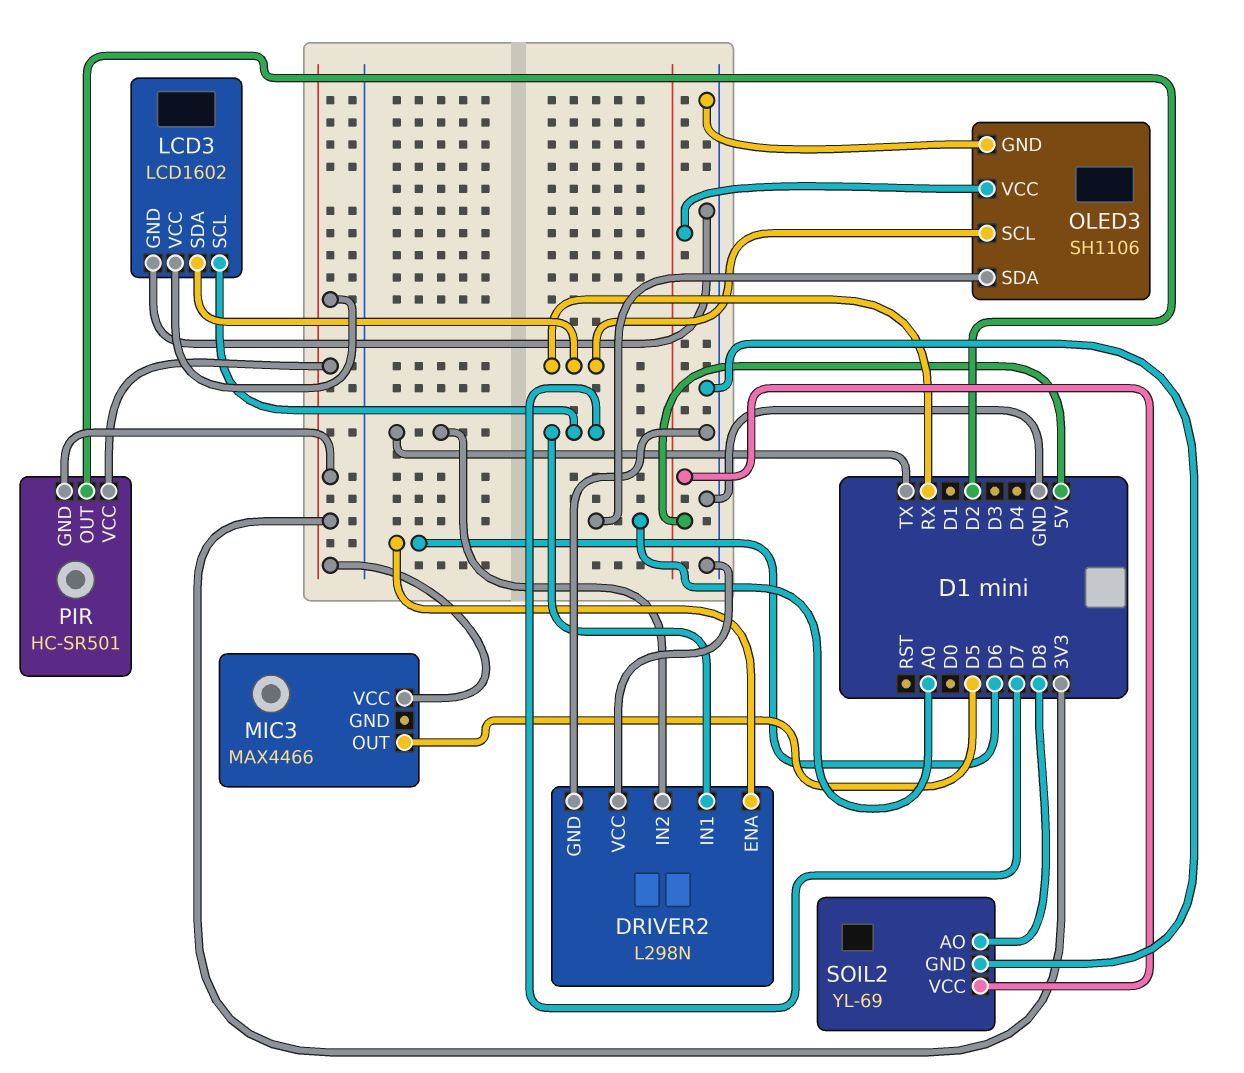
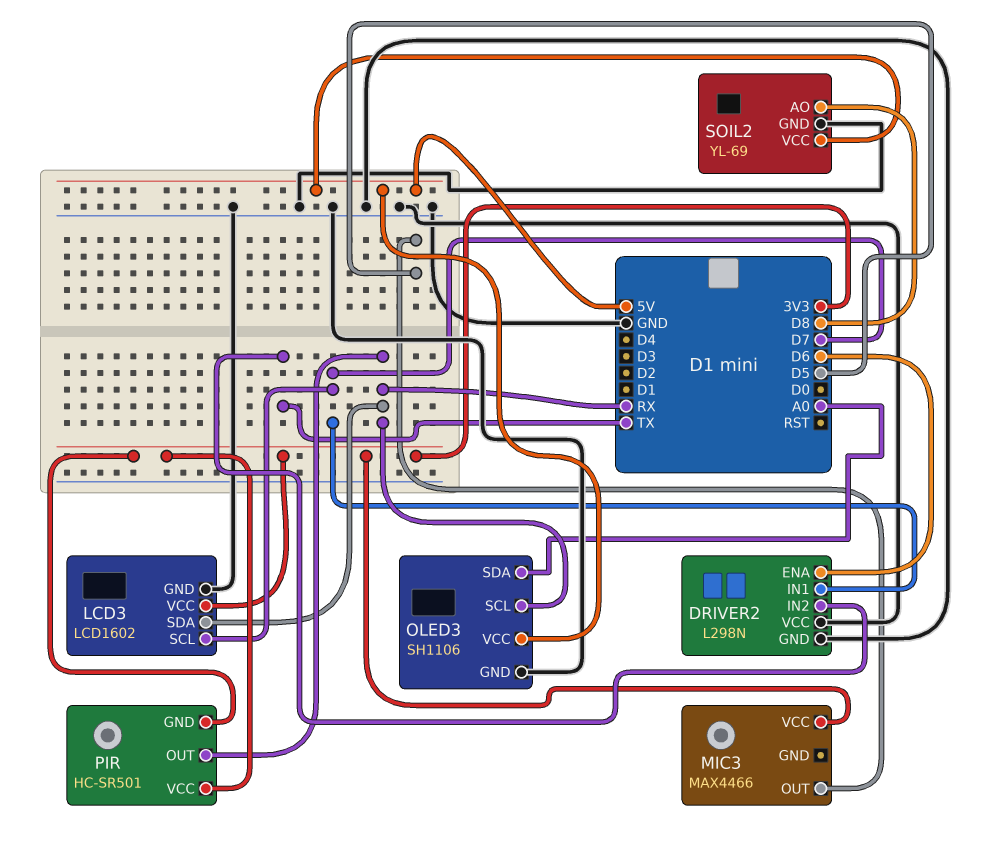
PIR pin OUT: D2 -> RX

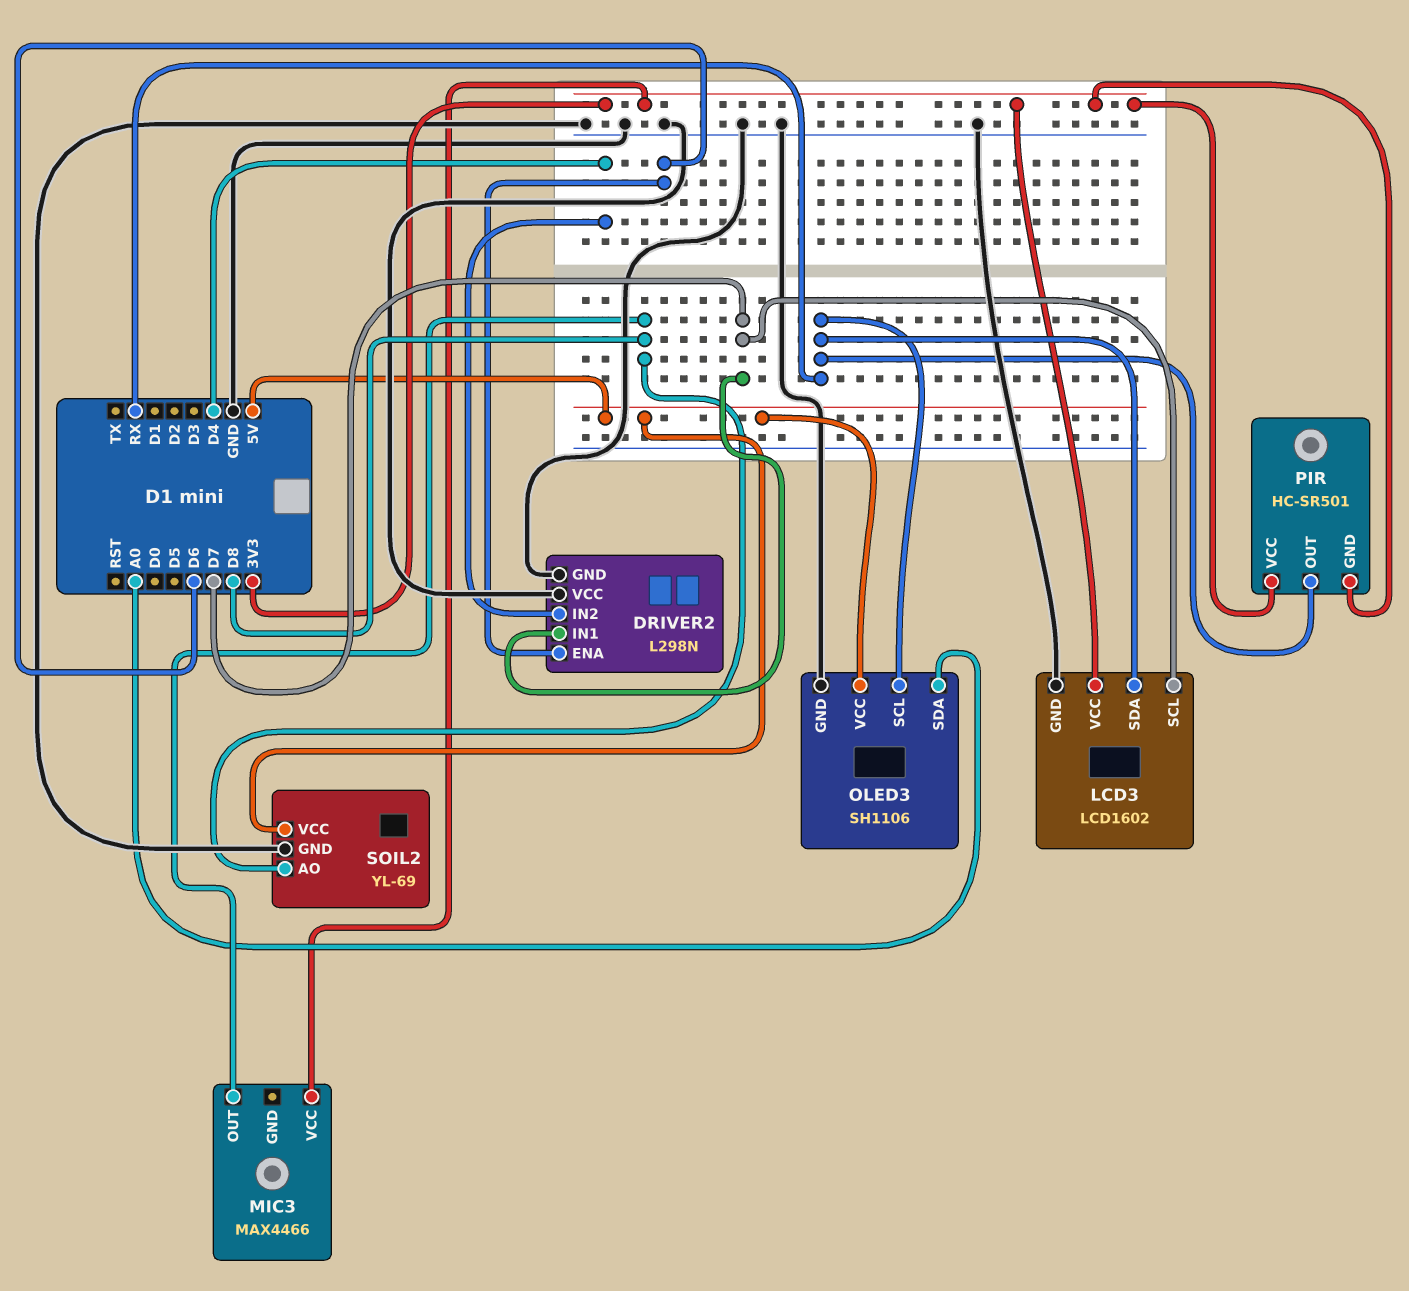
DRIVER2 pin IN2: TX -> D4
MIC3 pin OUT: D5 -> D8

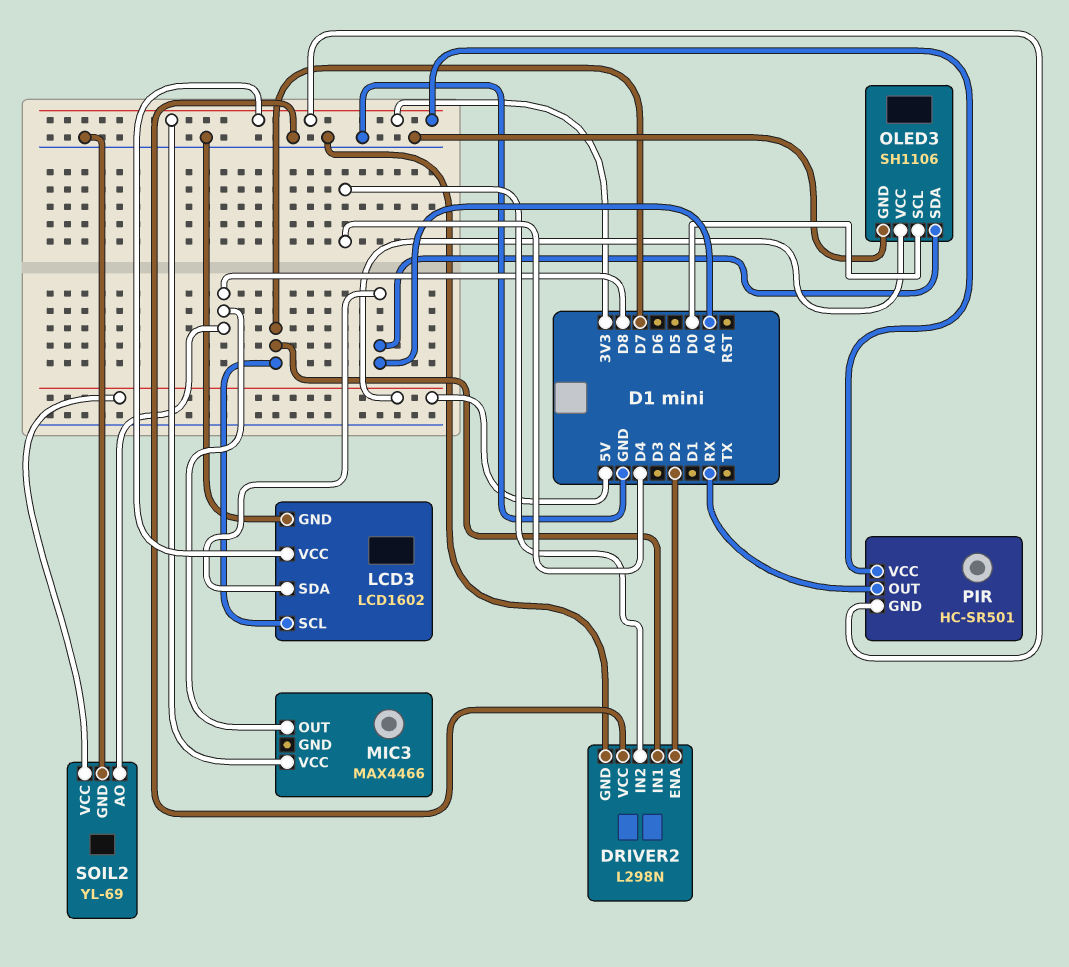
DRIVER2 pin ENA: D6 -> D2
LCD3 pin SDA: RX -> A0
OLED3 pin SCL: RX -> D0

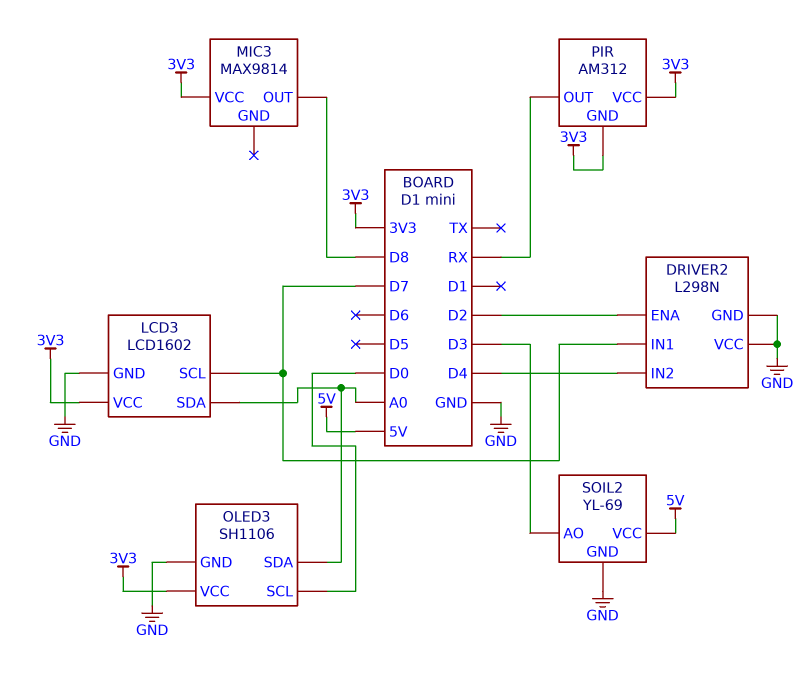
MIC3: MAX4466 -> MAX9814
OLED3 pin VCC: 5V -> 3V3
PIR: HC-SR501 -> AM312
SOIL2 pin AO: D8 -> D3

